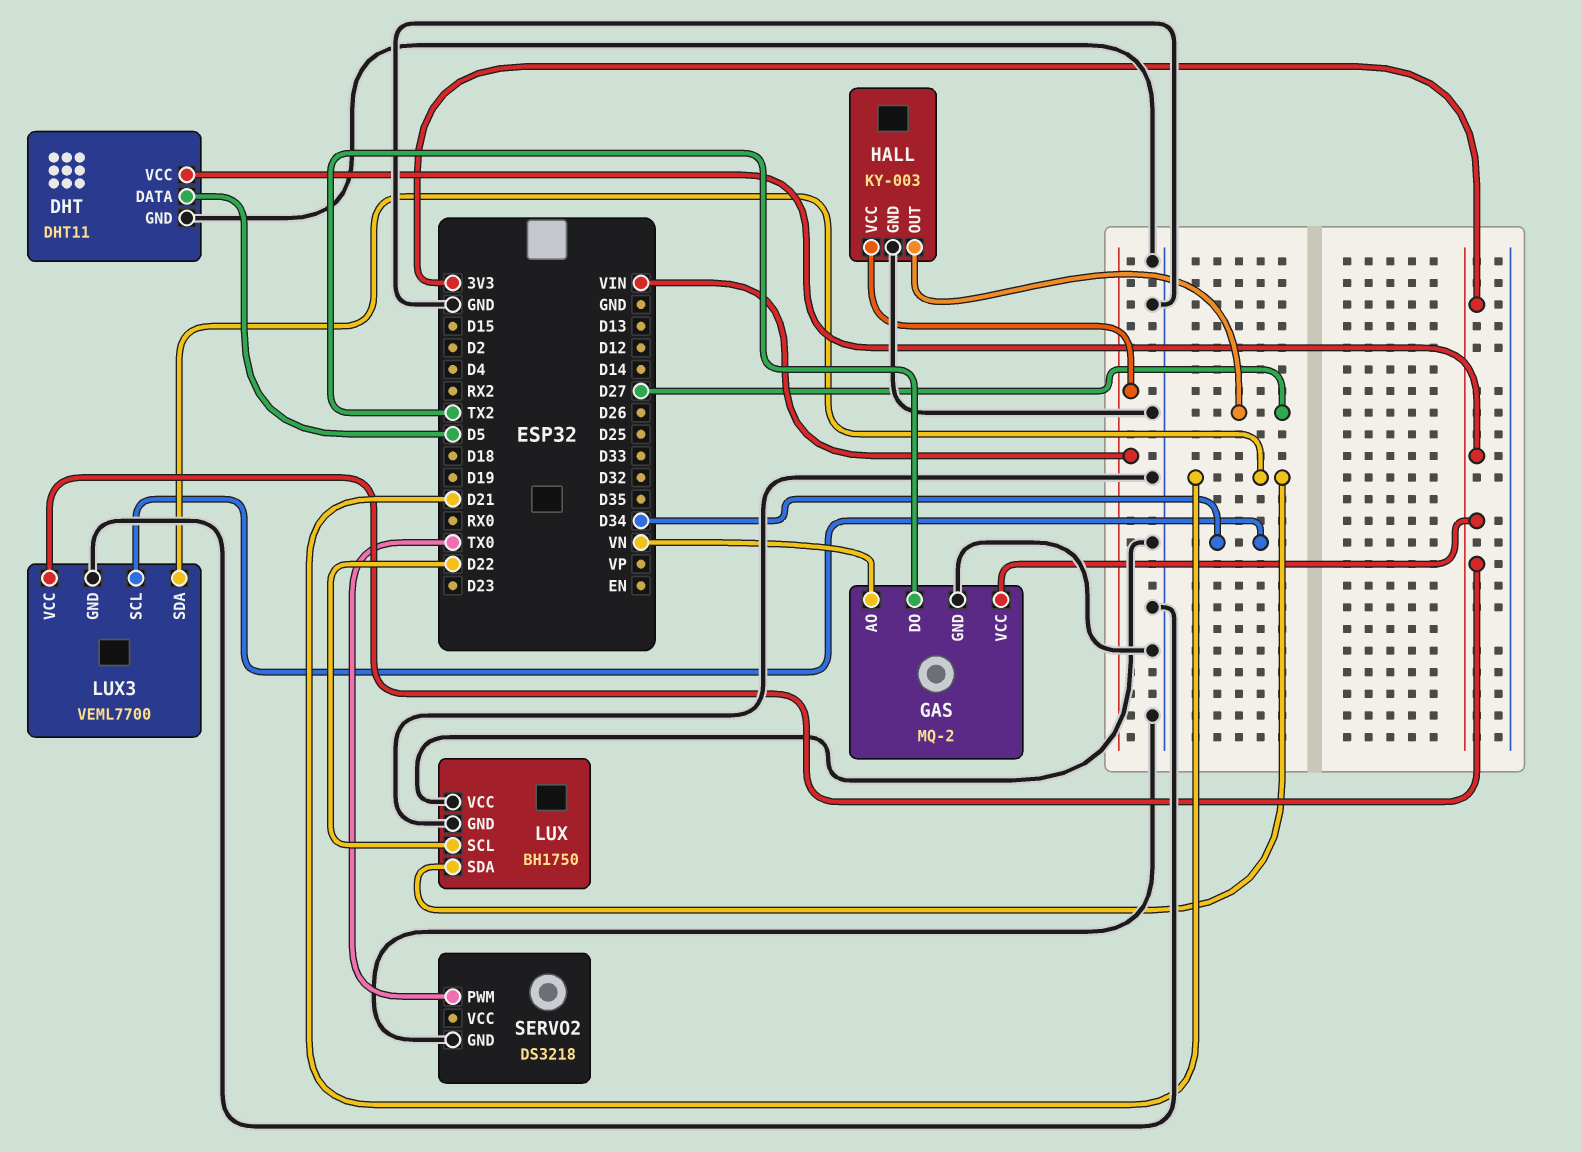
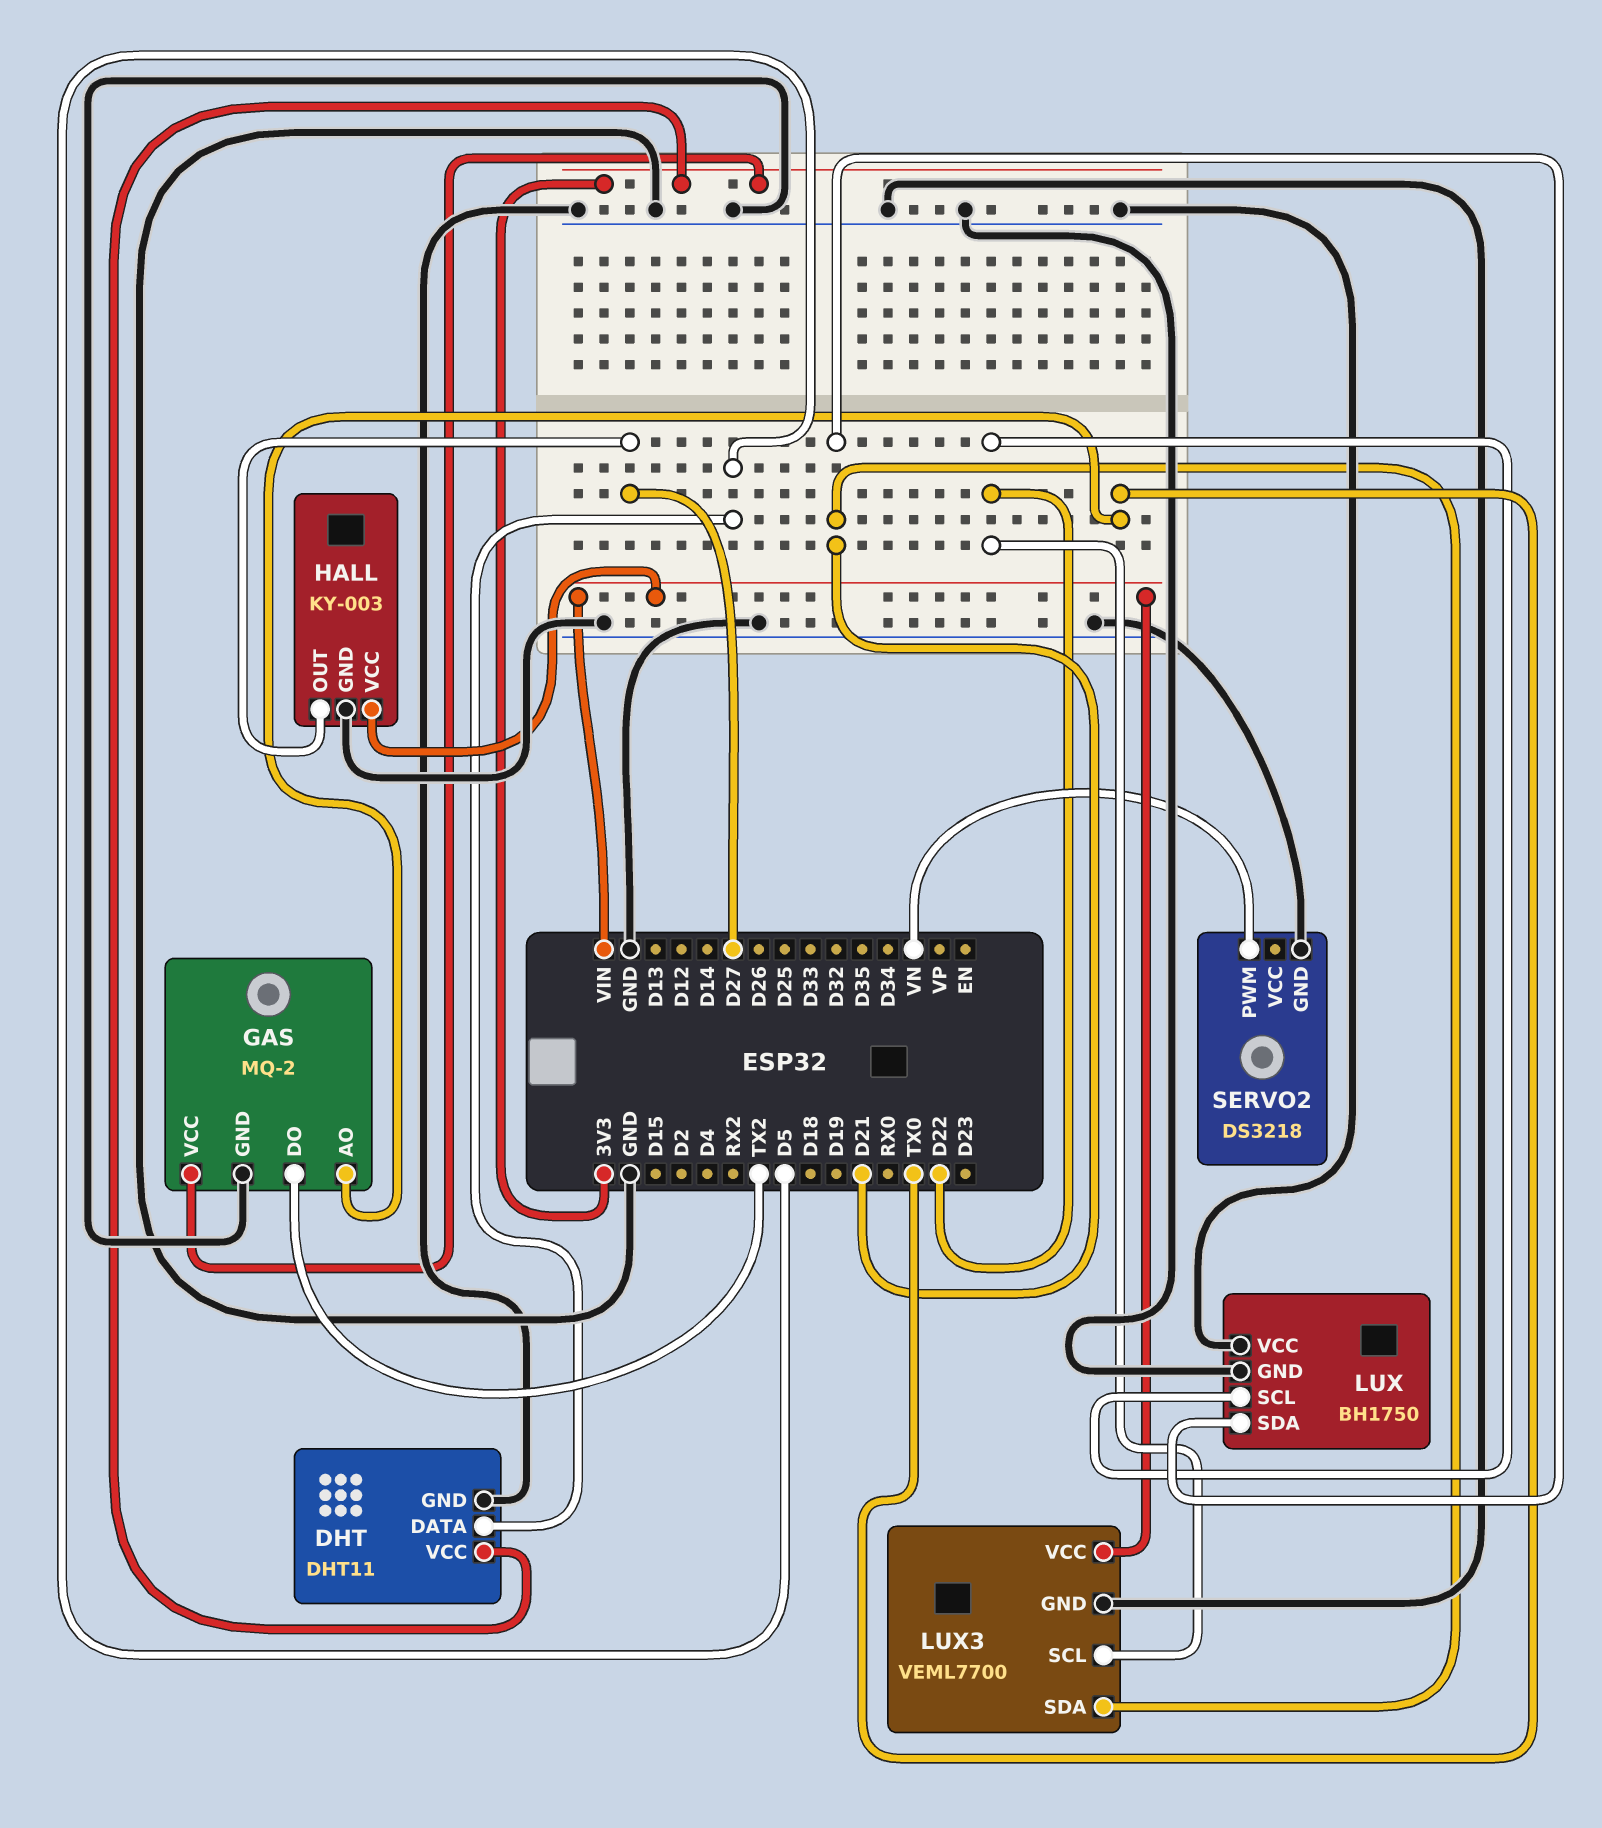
GAS pin AO: VN -> TX0
LUX3 pin SCL: D34 -> D22
LUX3 pin VCC: 3V3 -> VIN
SERVO2 pin PWM: TX0 -> VN

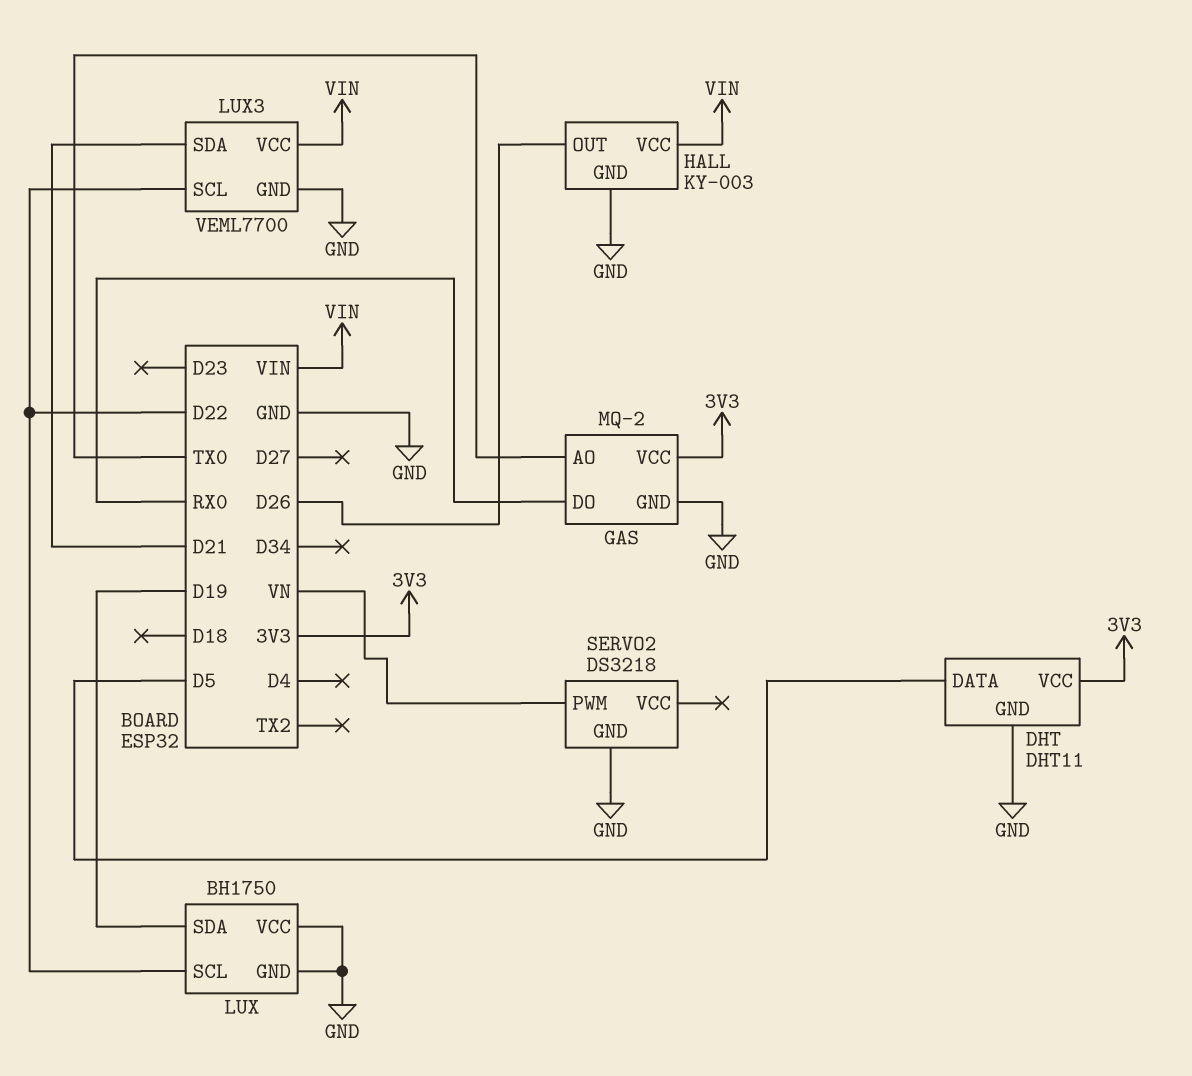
GAS pin DO: TX2 -> RX0
HALL pin OUT: D27 -> D26
LUX pin SDA: D21 -> D19

